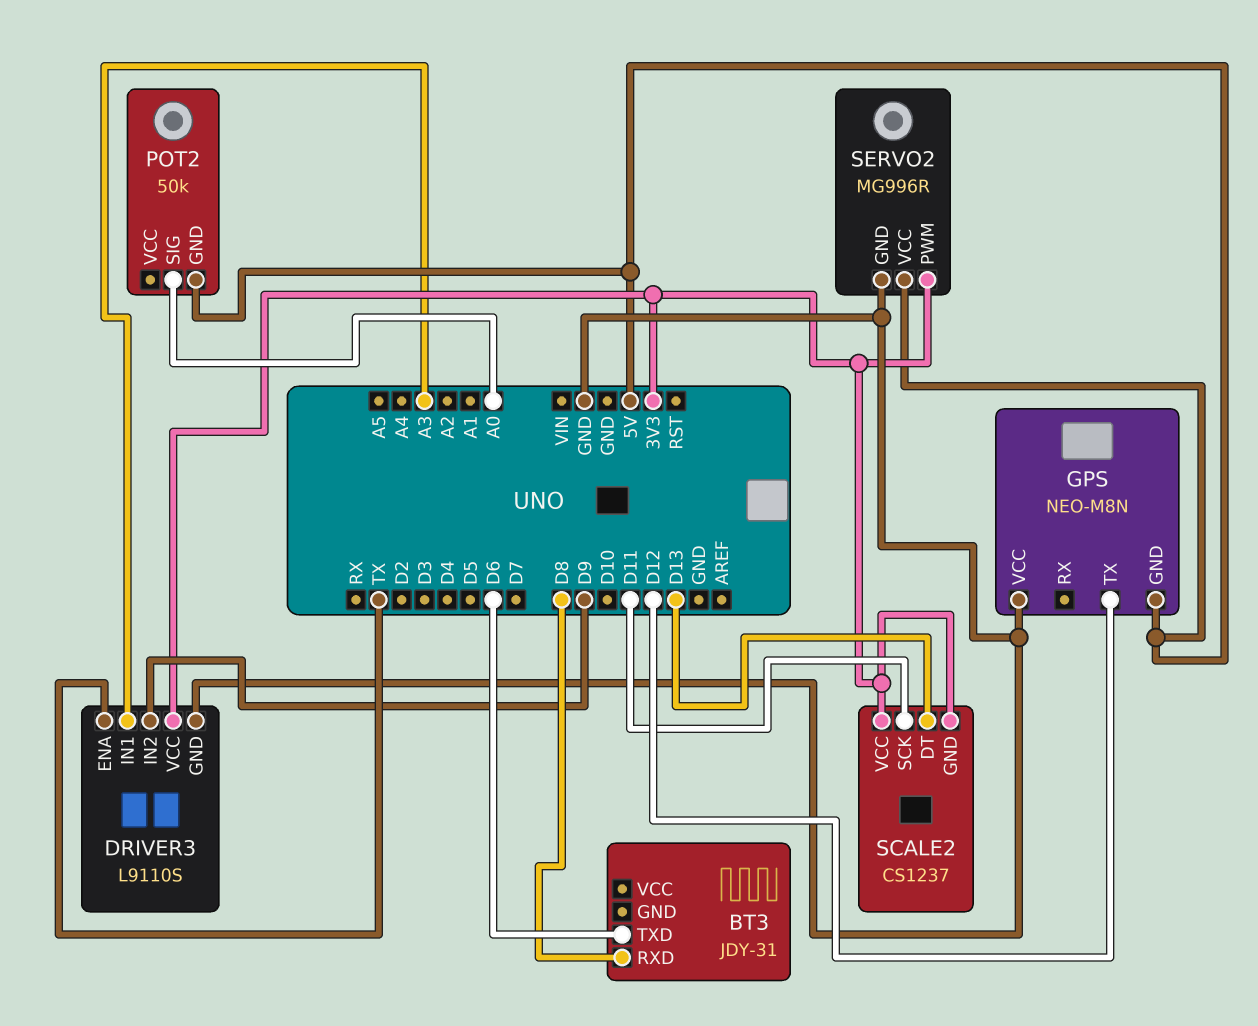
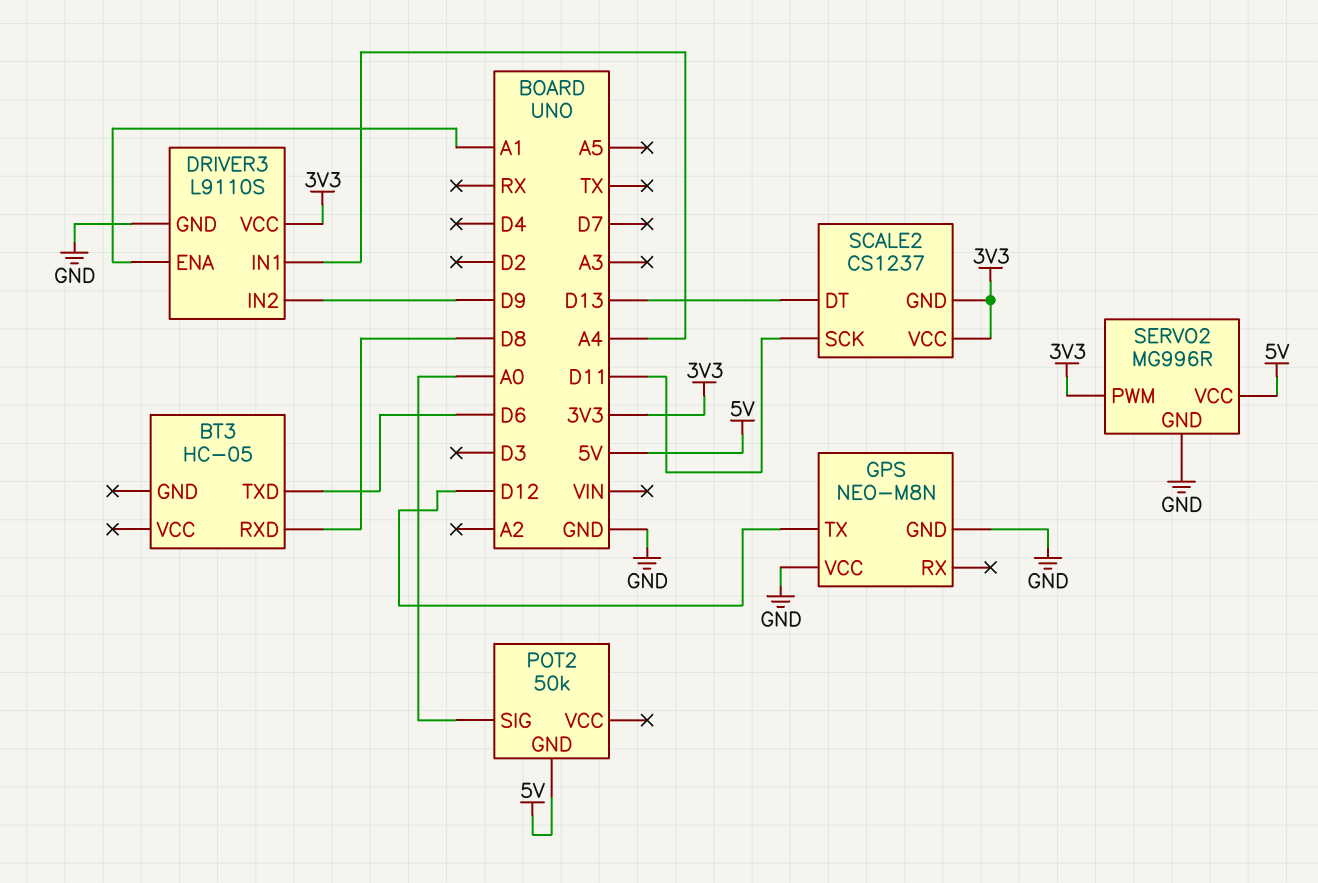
BT3: JDY-31 -> HC-05
DRIVER3 pin ENA: TX -> A1
DRIVER3 pin IN1: A3 -> A4
GPS pin GND: 5V -> GND

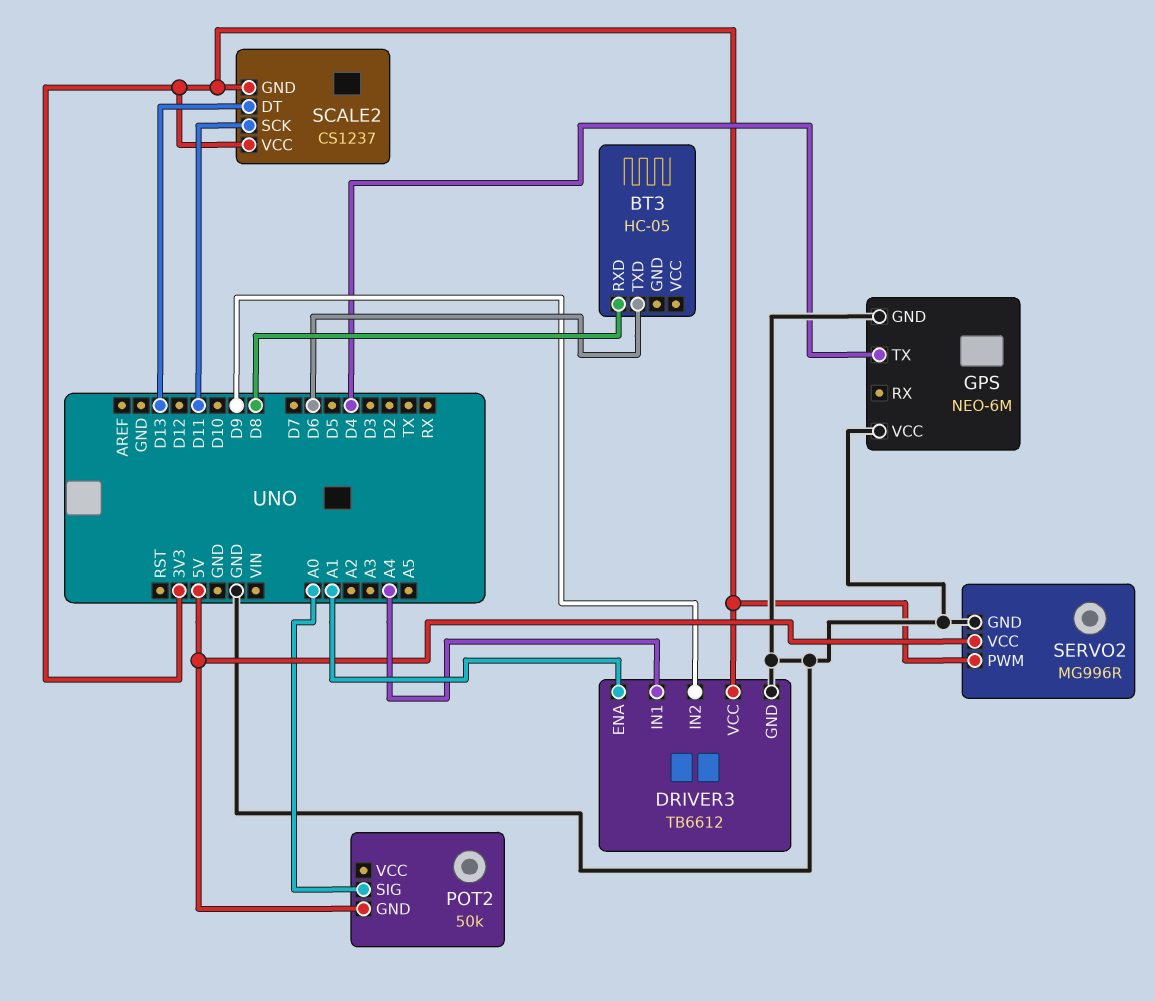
DRIVER3: L9110S -> TB6612
GPS: NEO-M8N -> NEO-6M
GPS pin TX: D12 -> D4

